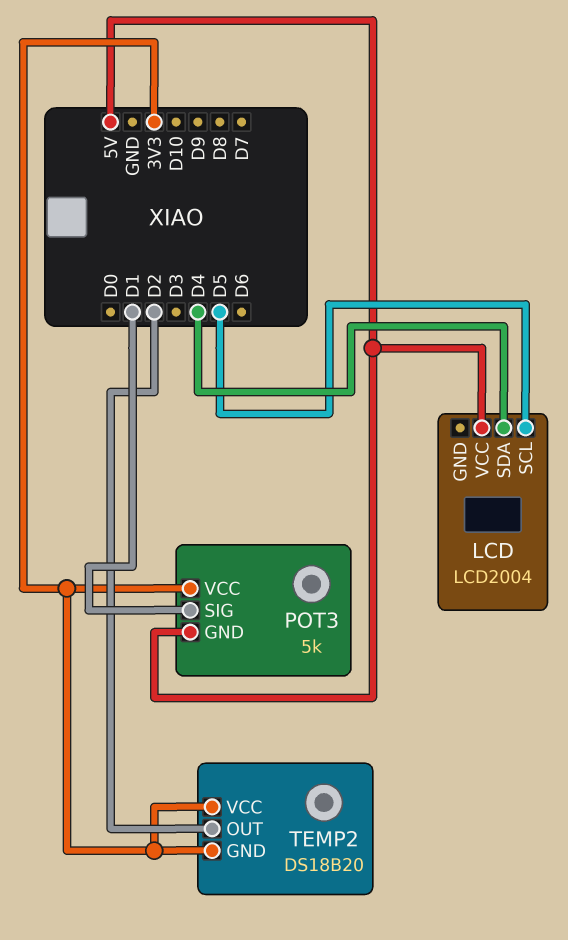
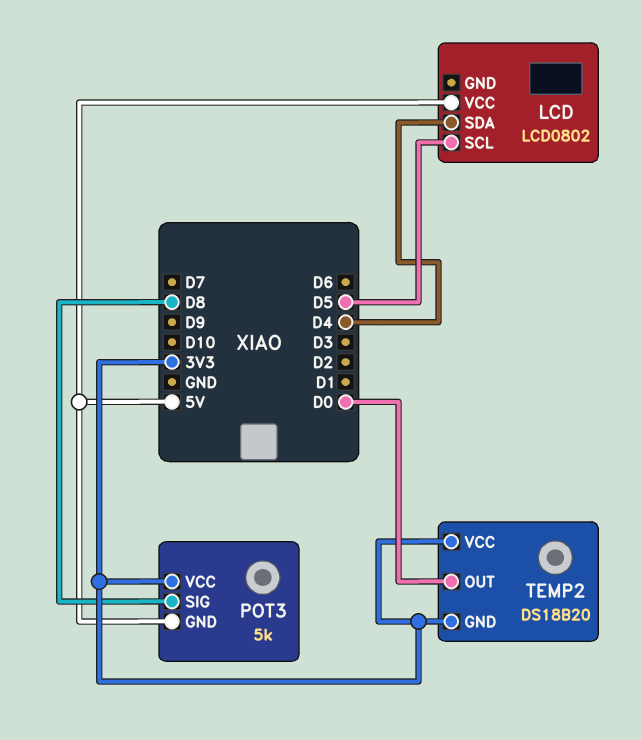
LCD: LCD2004 -> LCD0802
POT3 pin SIG: D1 -> D8
TEMP2 pin OUT: D2 -> D0

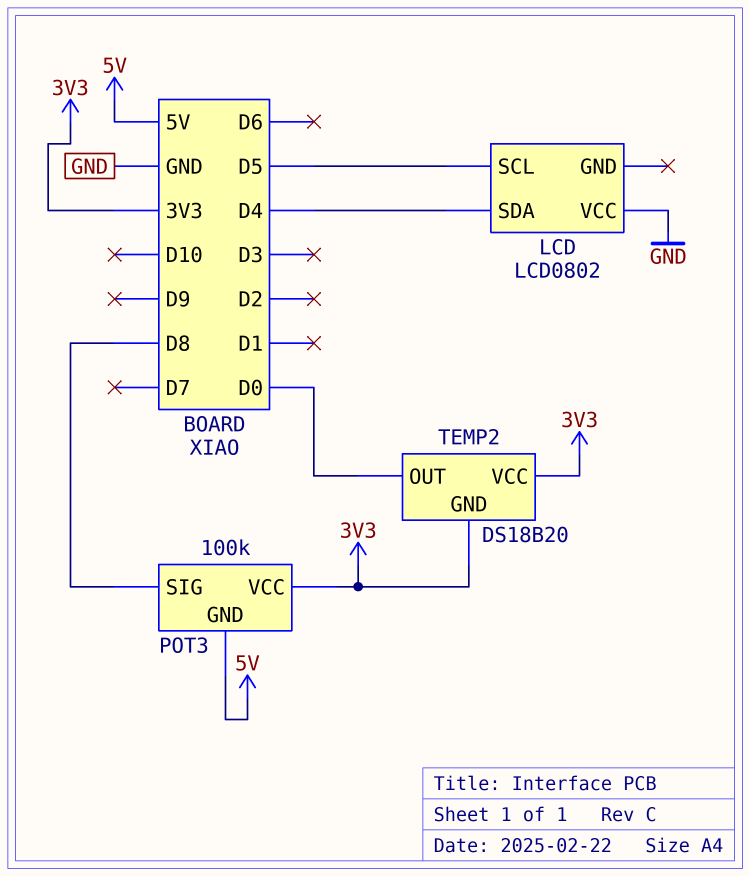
LCD pin VCC: 5V -> GND
POT3: 5k -> 100k

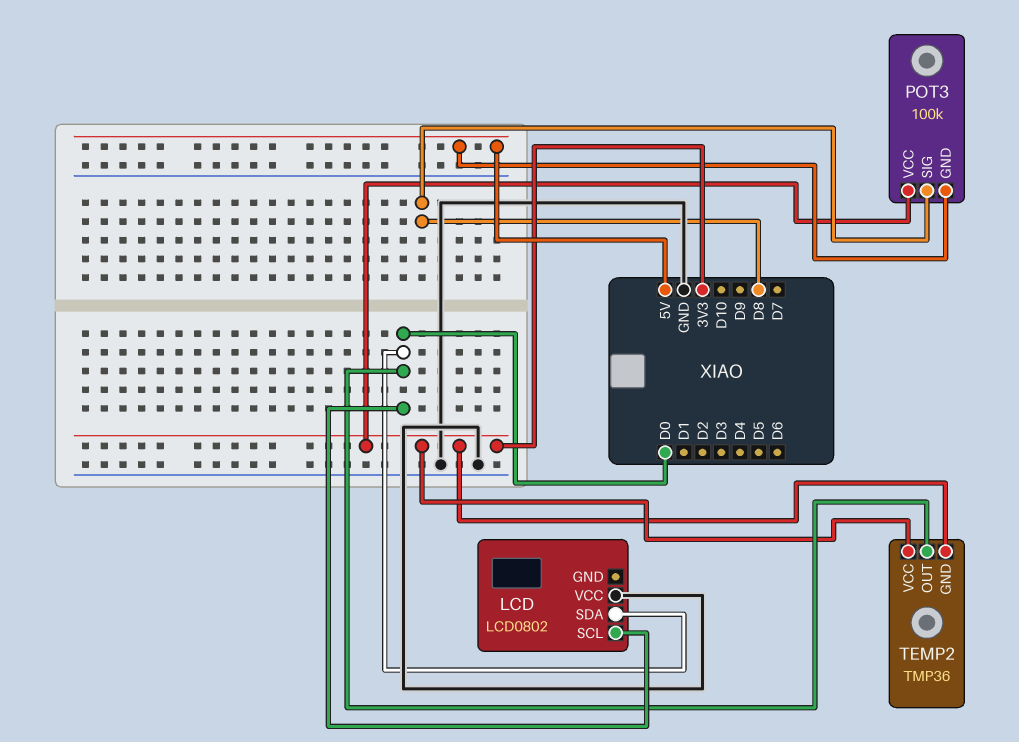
LCD pin SCL: D5 -> D0
LCD pin SDA: D4 -> D0
TEMP2: DS18B20 -> TMP36

